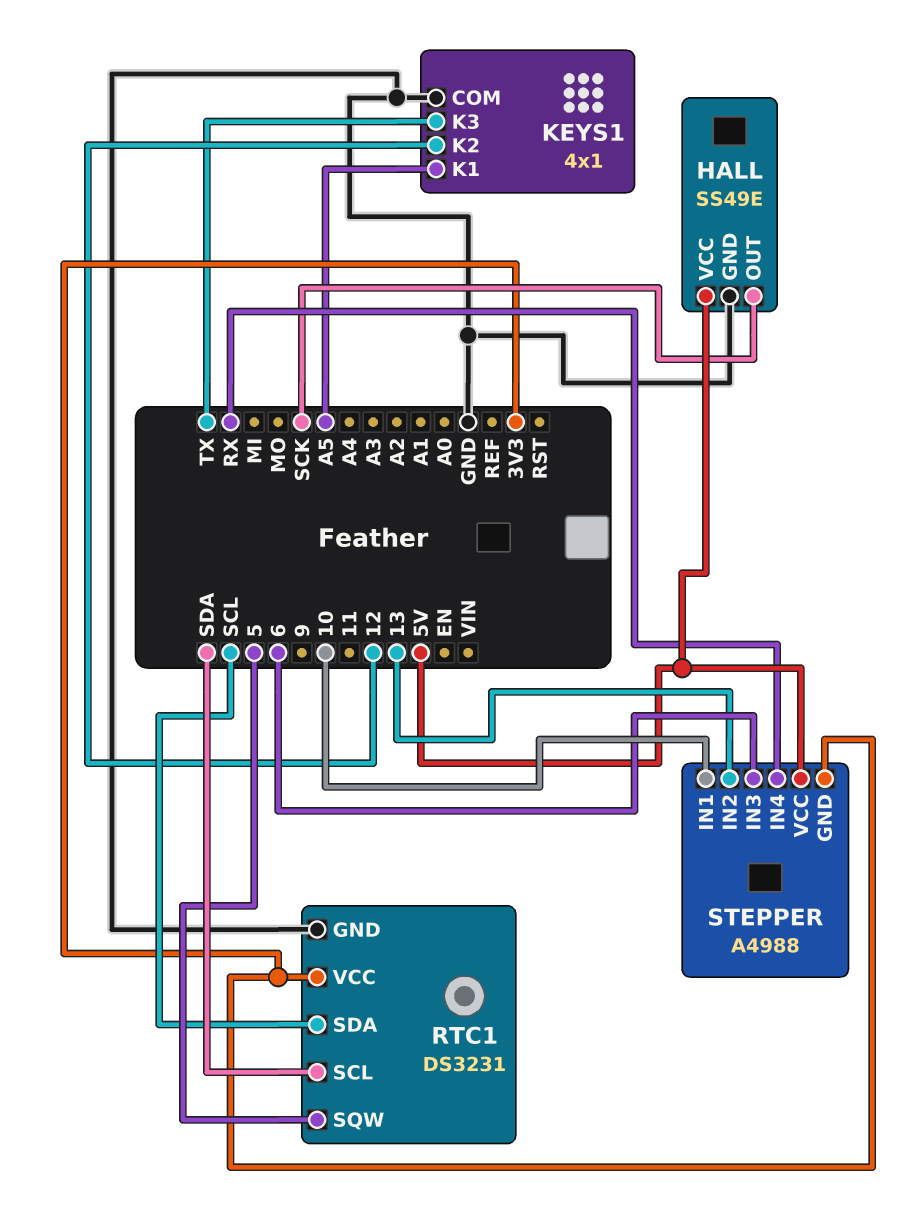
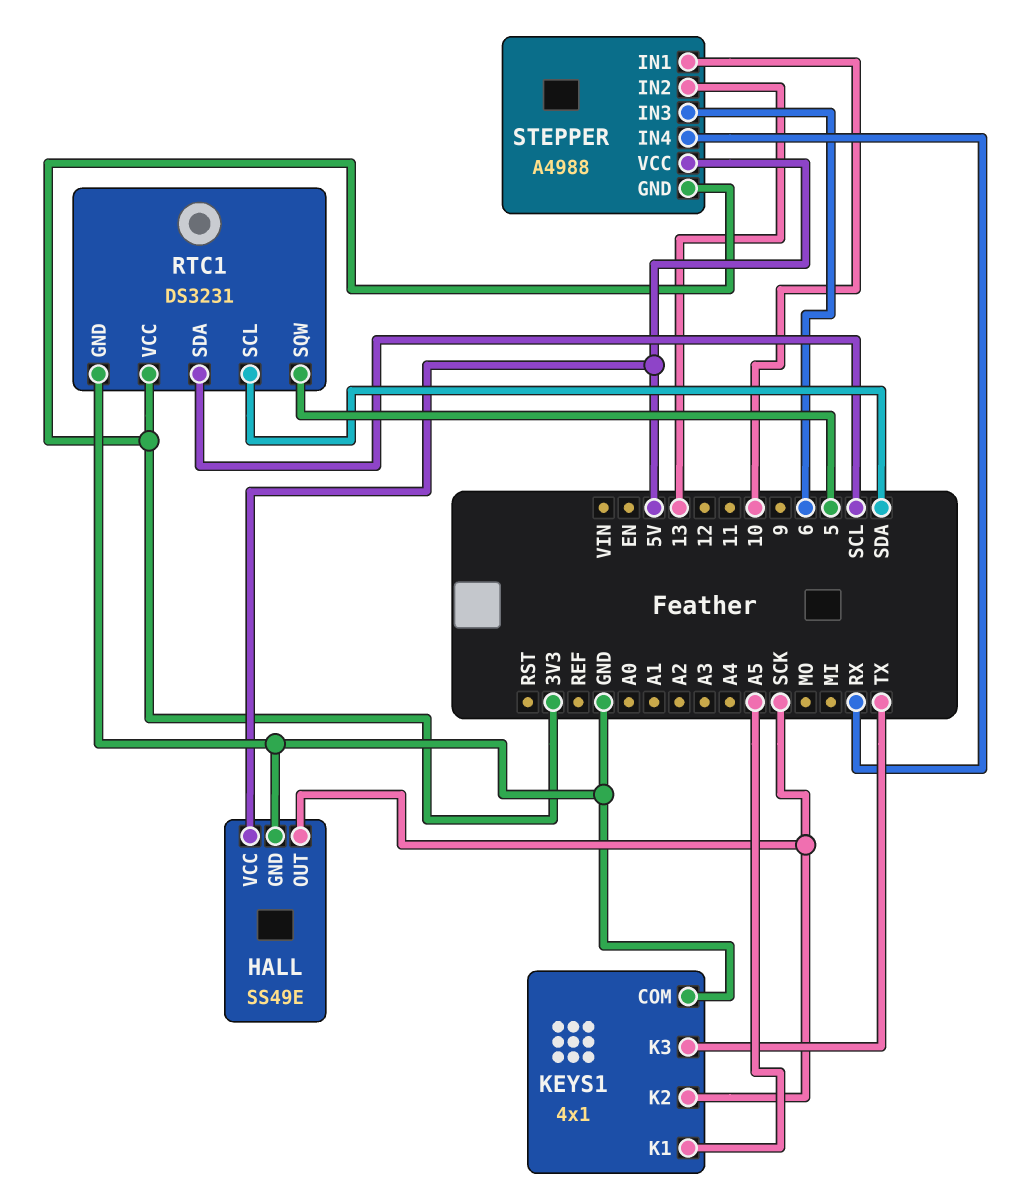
KEYS1 pin K2: 12 -> SCK

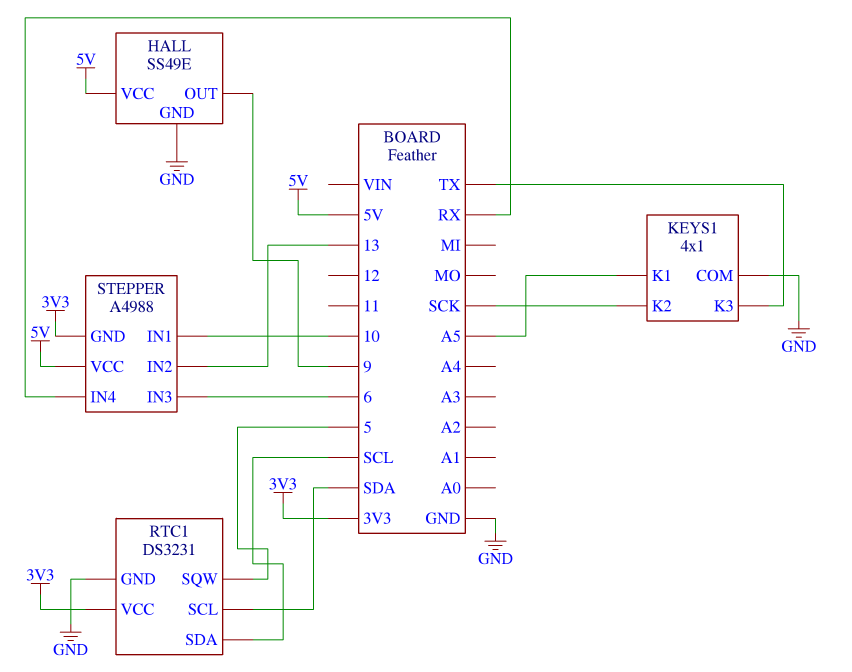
HALL pin OUT: SCK -> 9

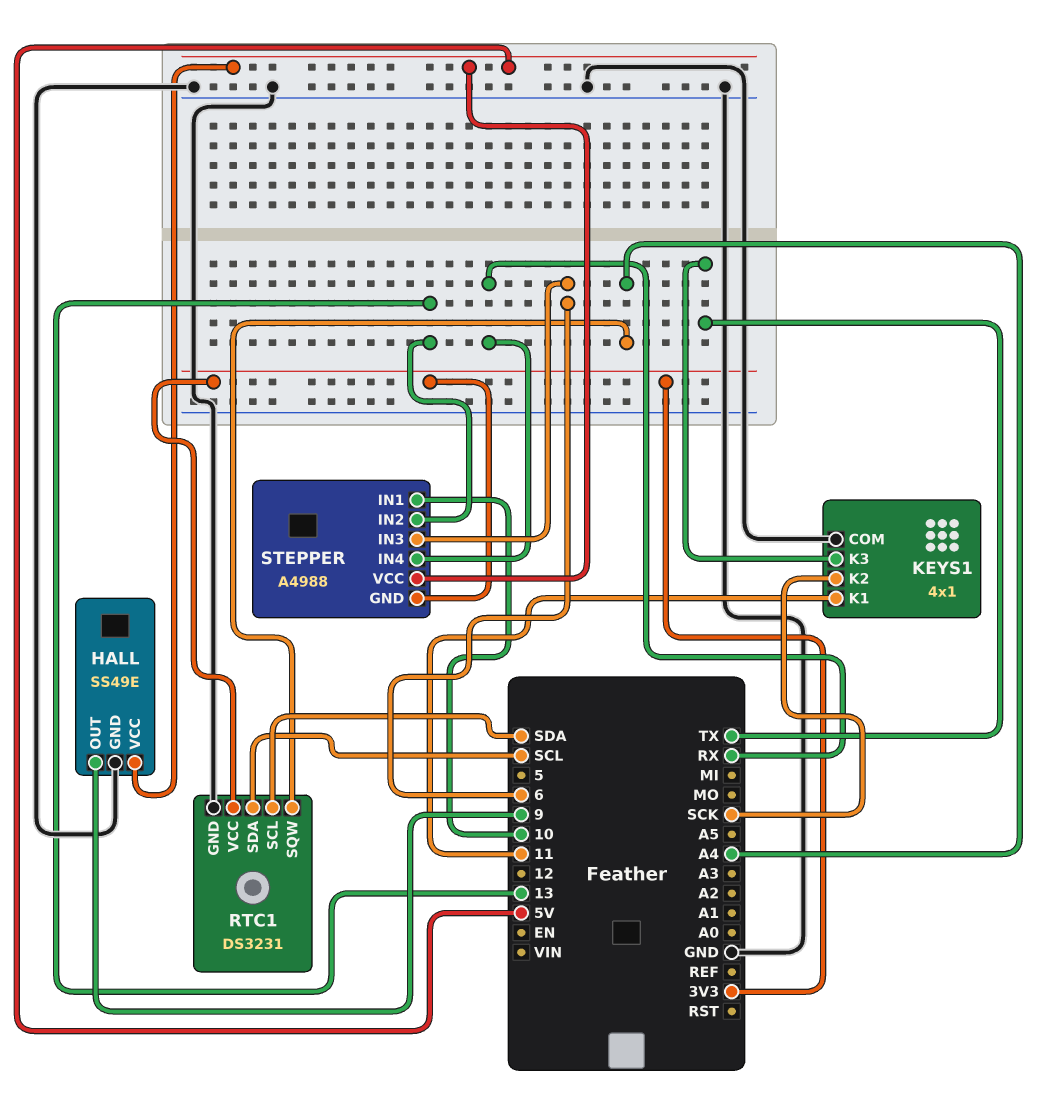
KEYS1 pin K1: A5 -> 11
RTC1 pin SQW: 5 -> A4

